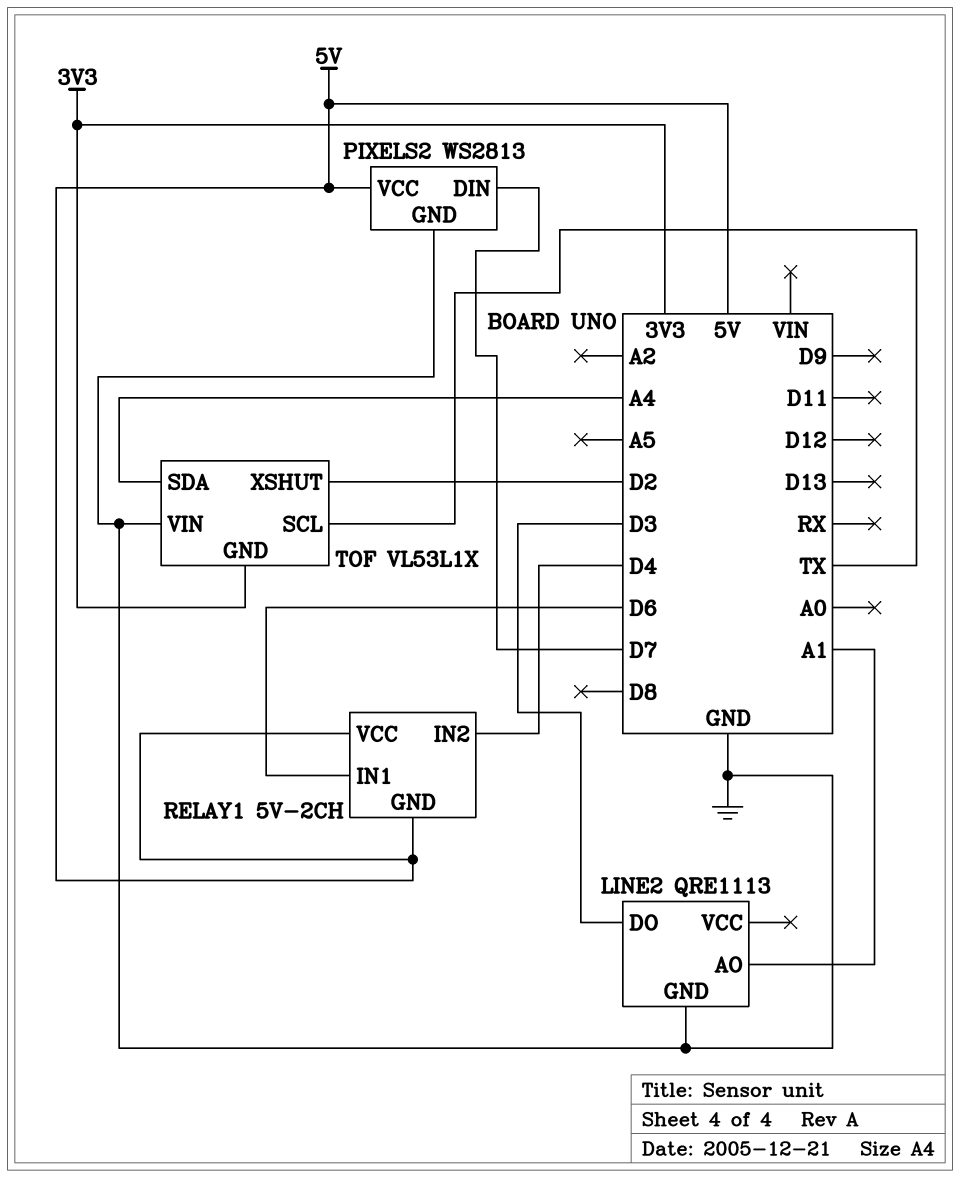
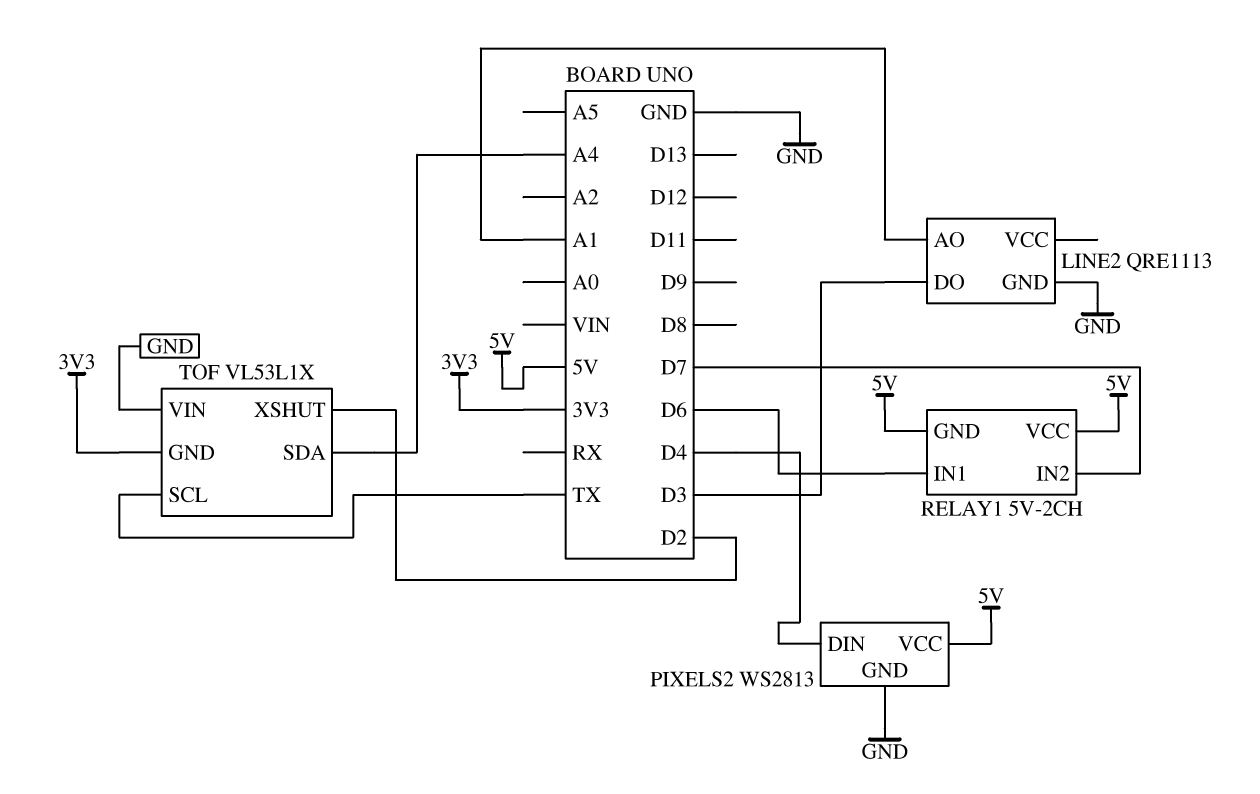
PIXELS2 pin DIN: D7 -> D4
RELAY1 pin IN2: D4 -> D7

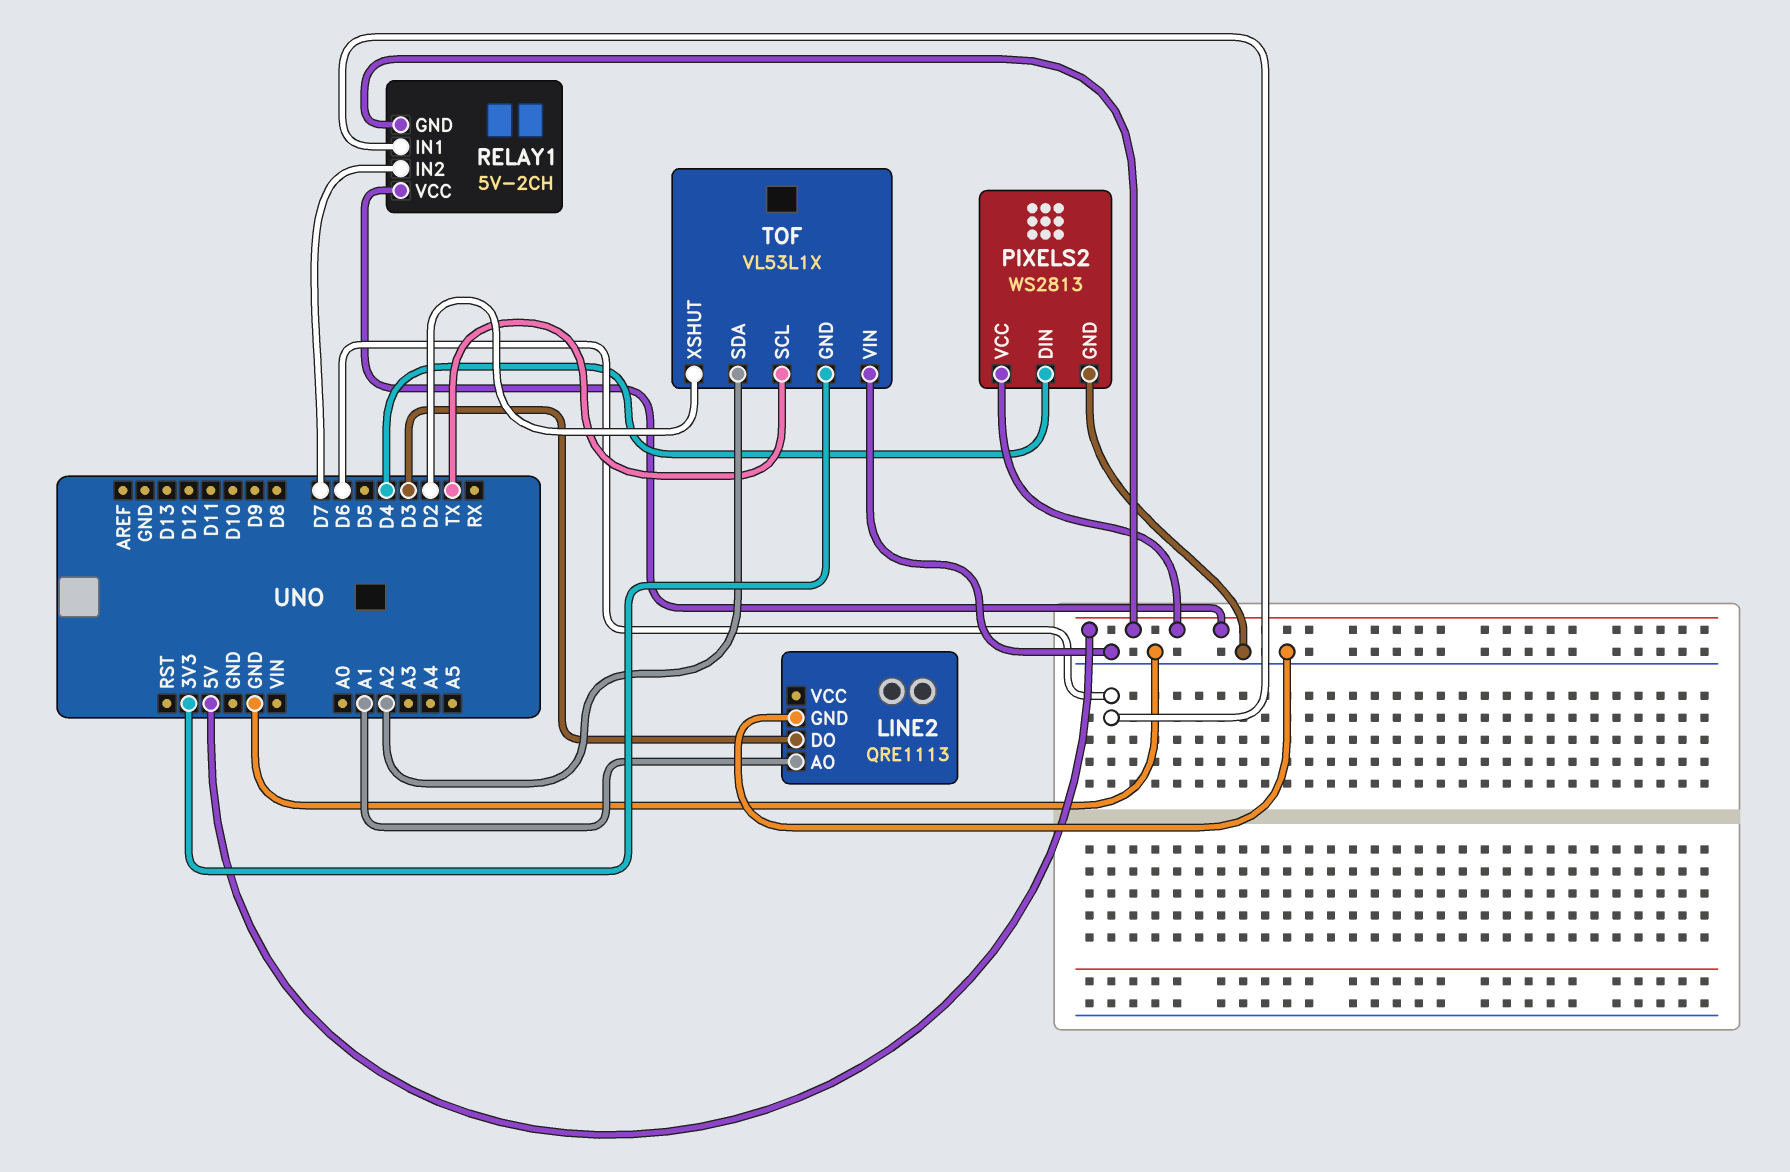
TOF pin SDA: A4 -> A2

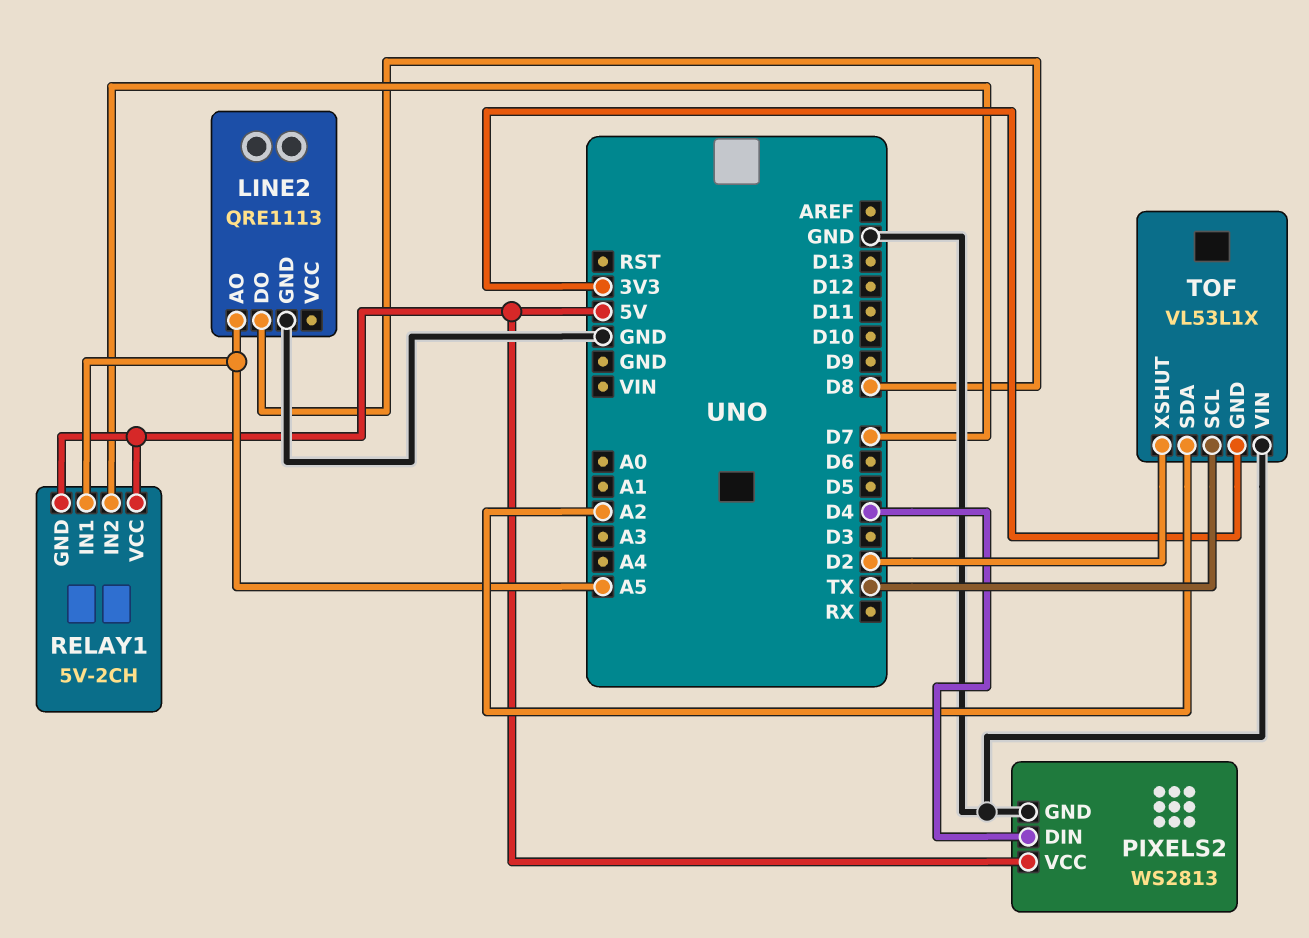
LINE2 pin AO: A1 -> A5
LINE2 pin DO: D3 -> D8
RELAY1 pin IN1: D6 -> A5

